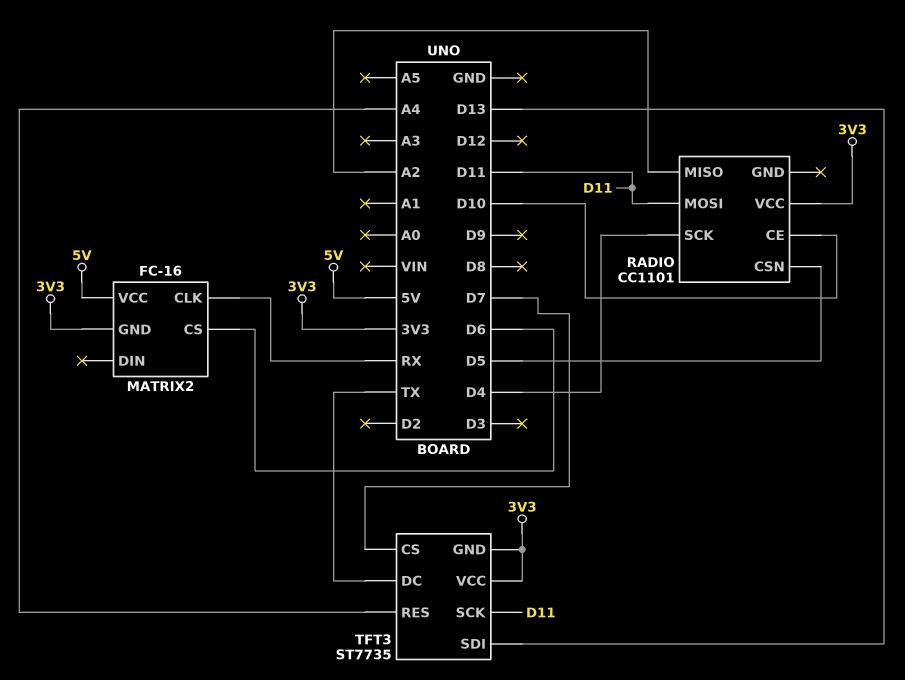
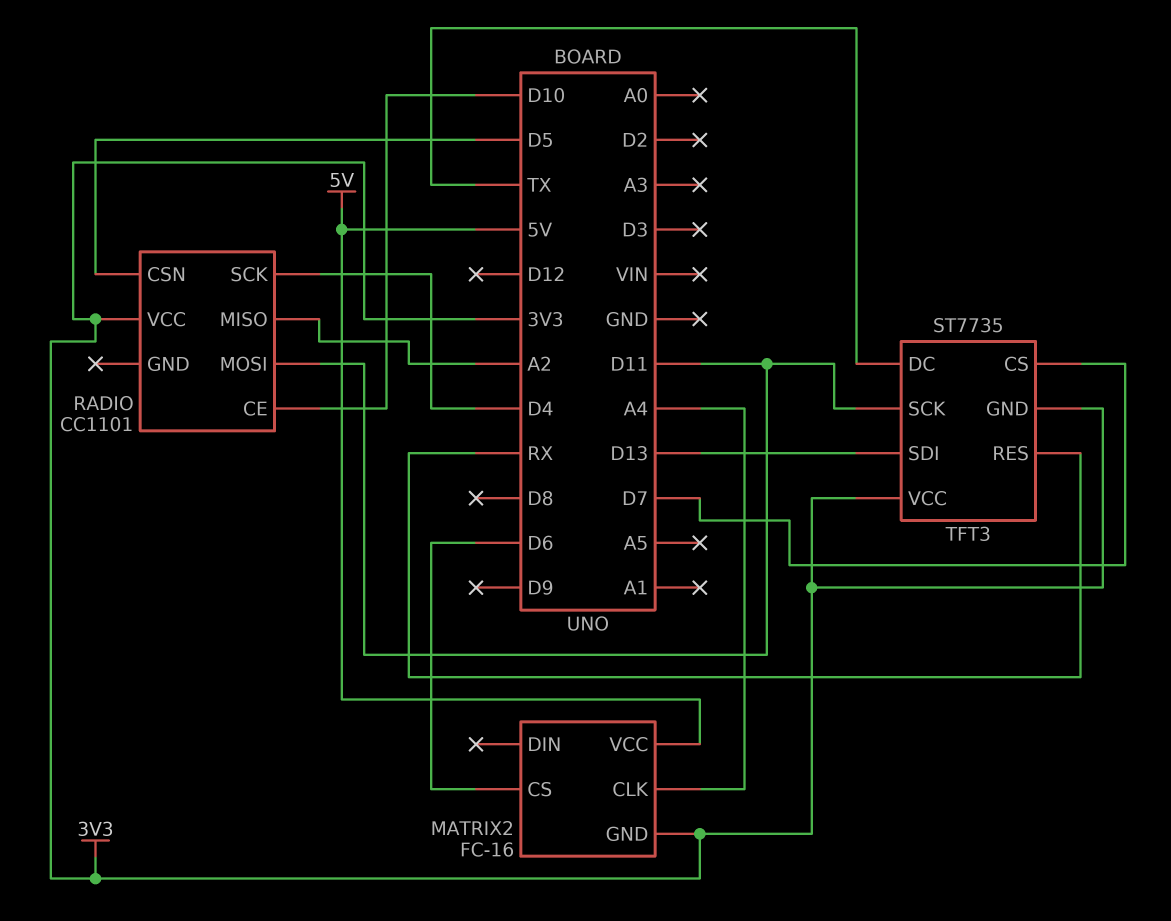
MATRIX2 pin CLK: RX -> A4
TFT3 pin RES: A4 -> RX

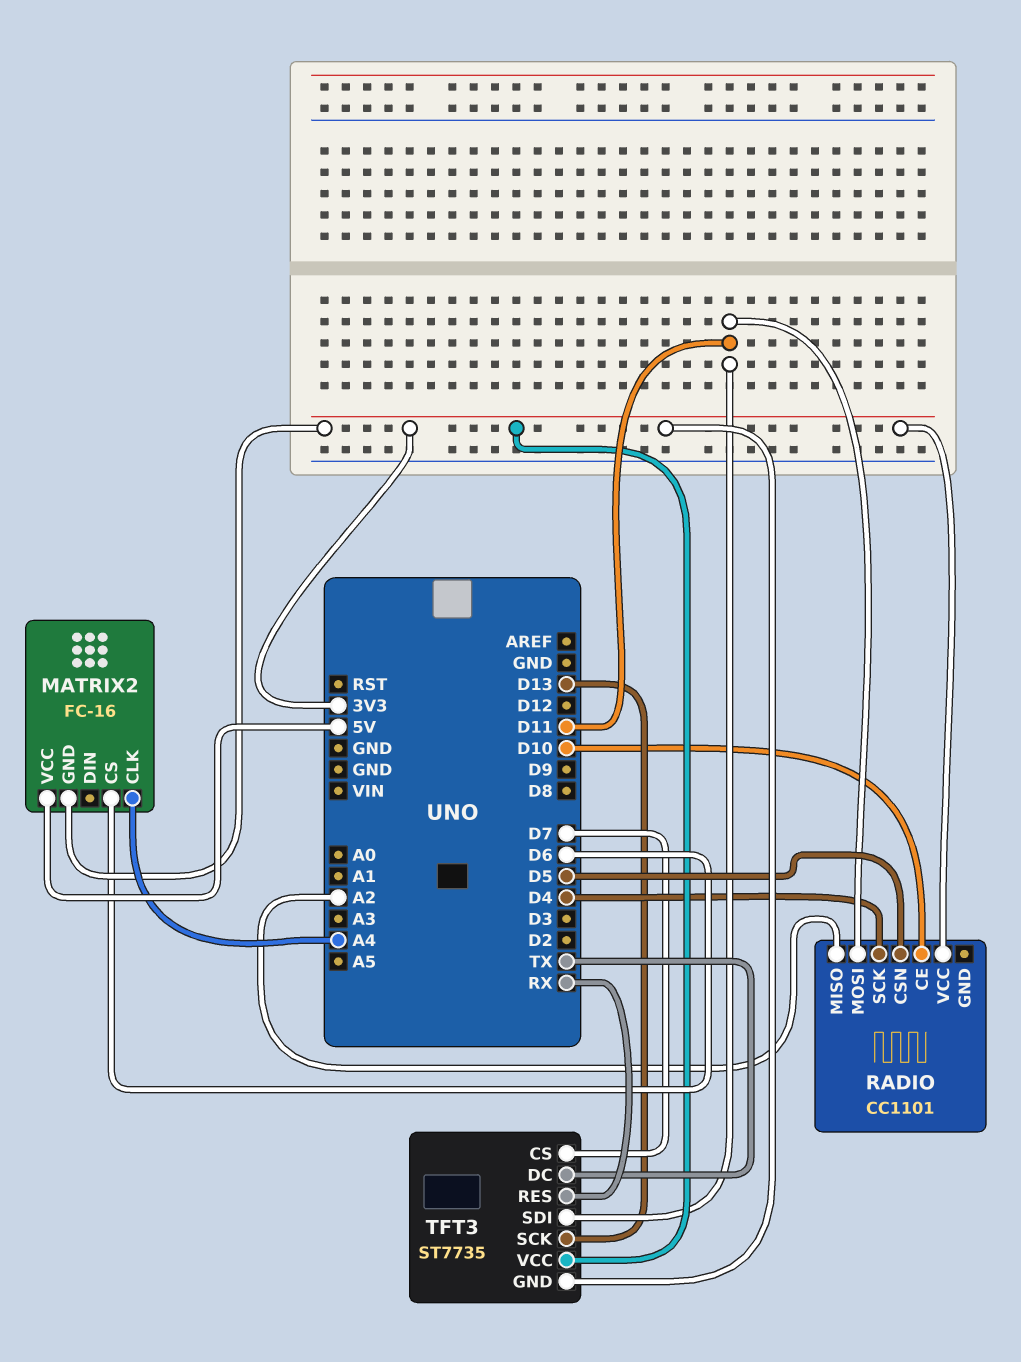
TFT3 pin SCK: D11 -> D13
TFT3 pin SDI: D13 -> D11

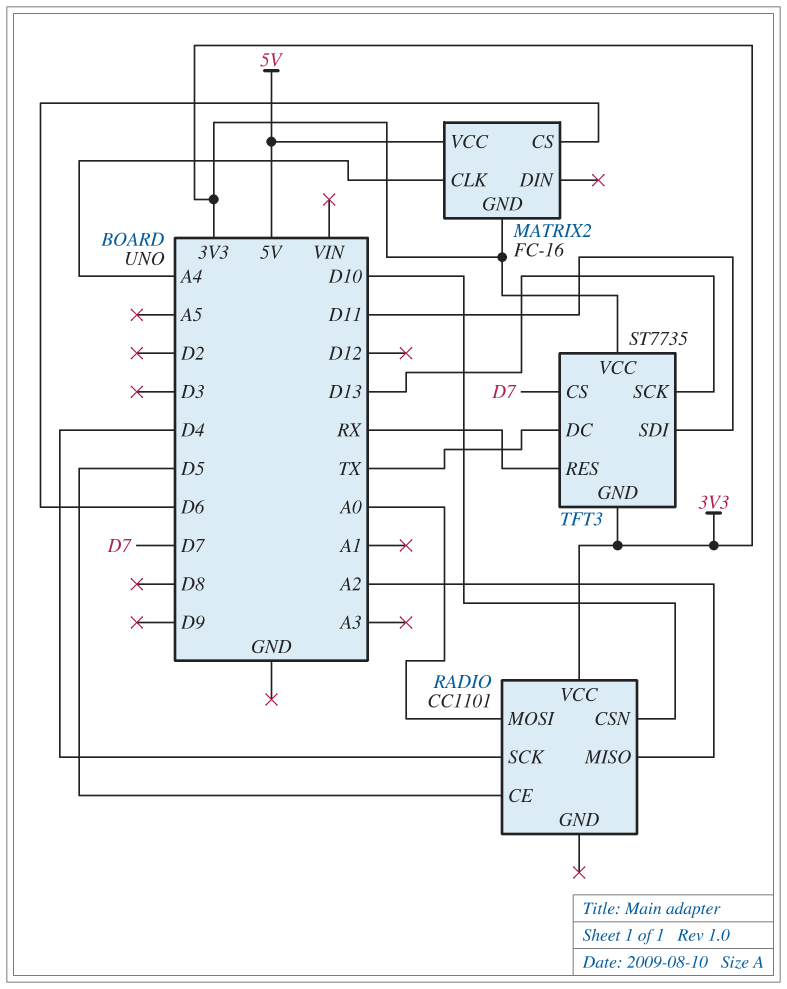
RADIO pin CE: D10 -> D5
RADIO pin CSN: D5 -> D10
RADIO pin MOSI: D11 -> A0

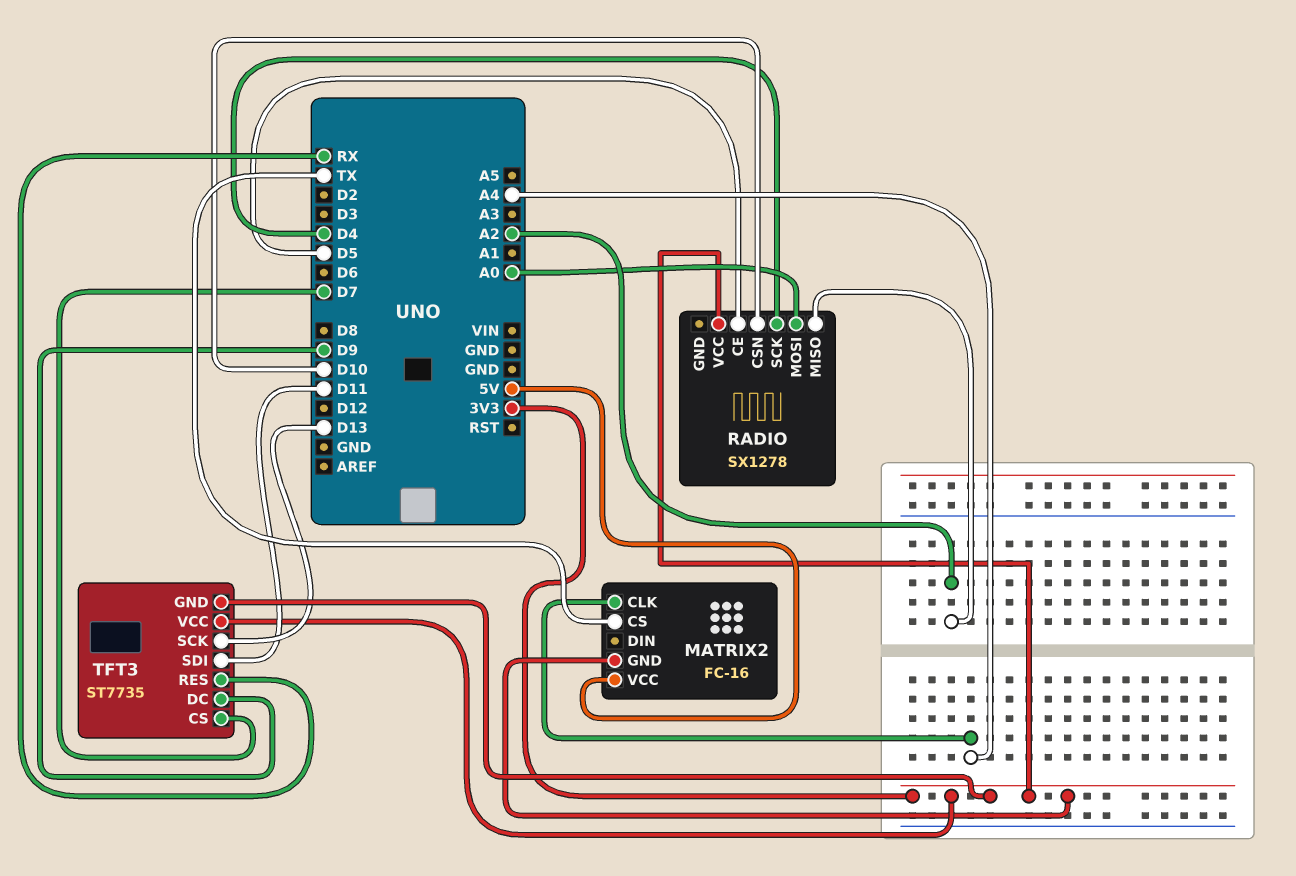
MATRIX2 pin CS: D6 -> TX
RADIO: CC1101 -> SX1278
TFT3 pin DC: TX -> D9

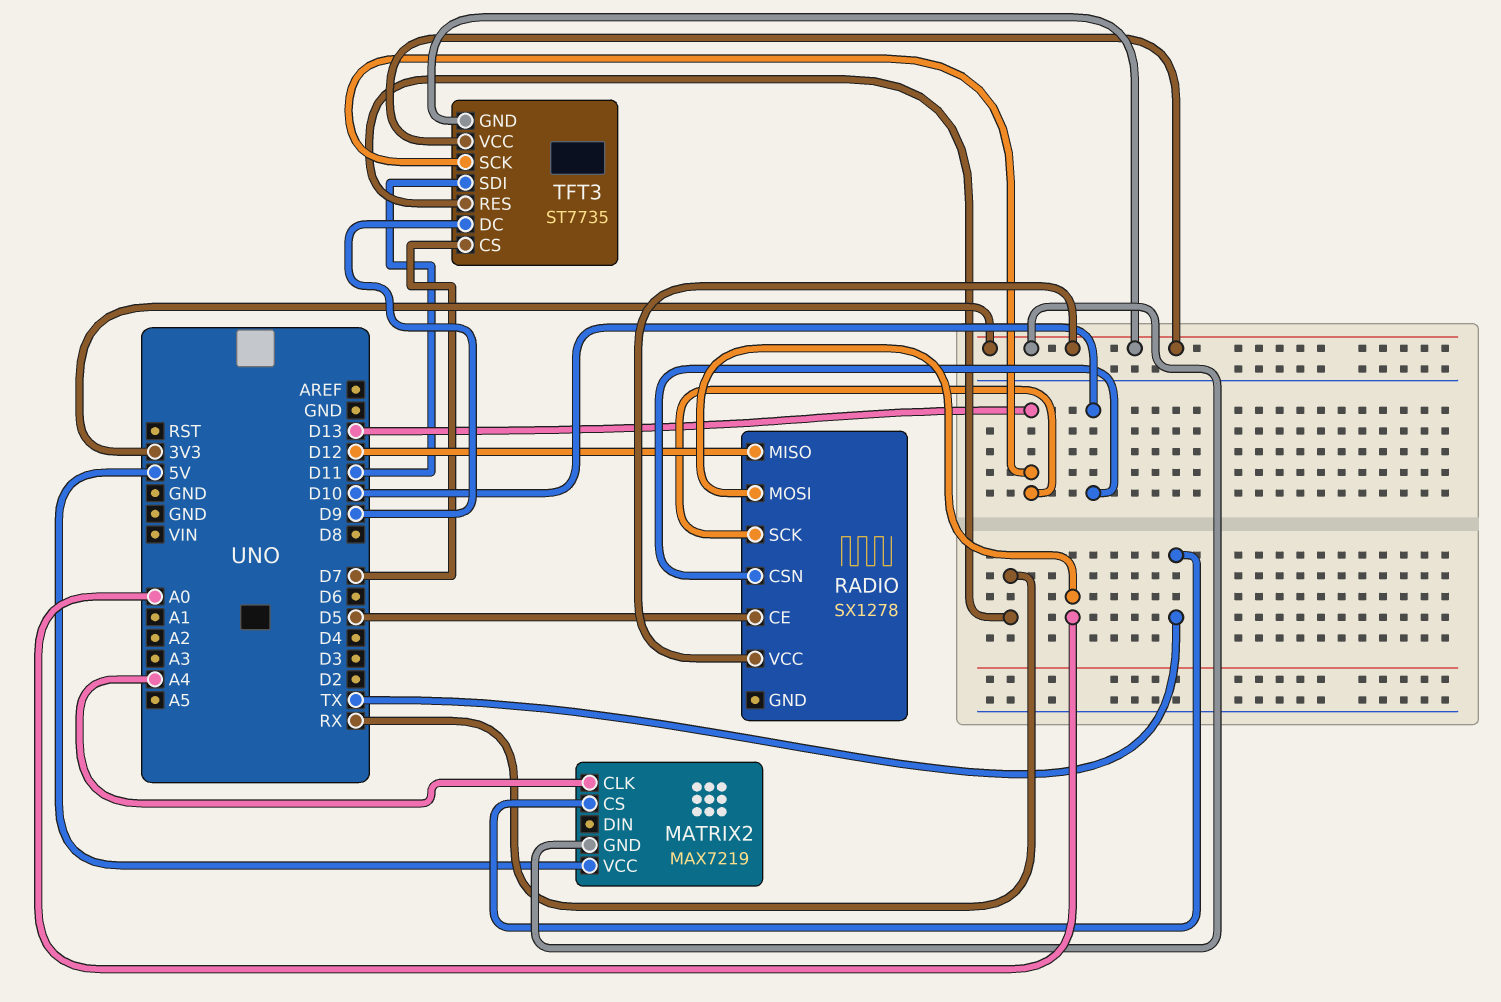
MATRIX2: FC-16 -> MAX7219
RADIO pin MISO: A2 -> D12
RADIO pin SCK: D4 -> D13

